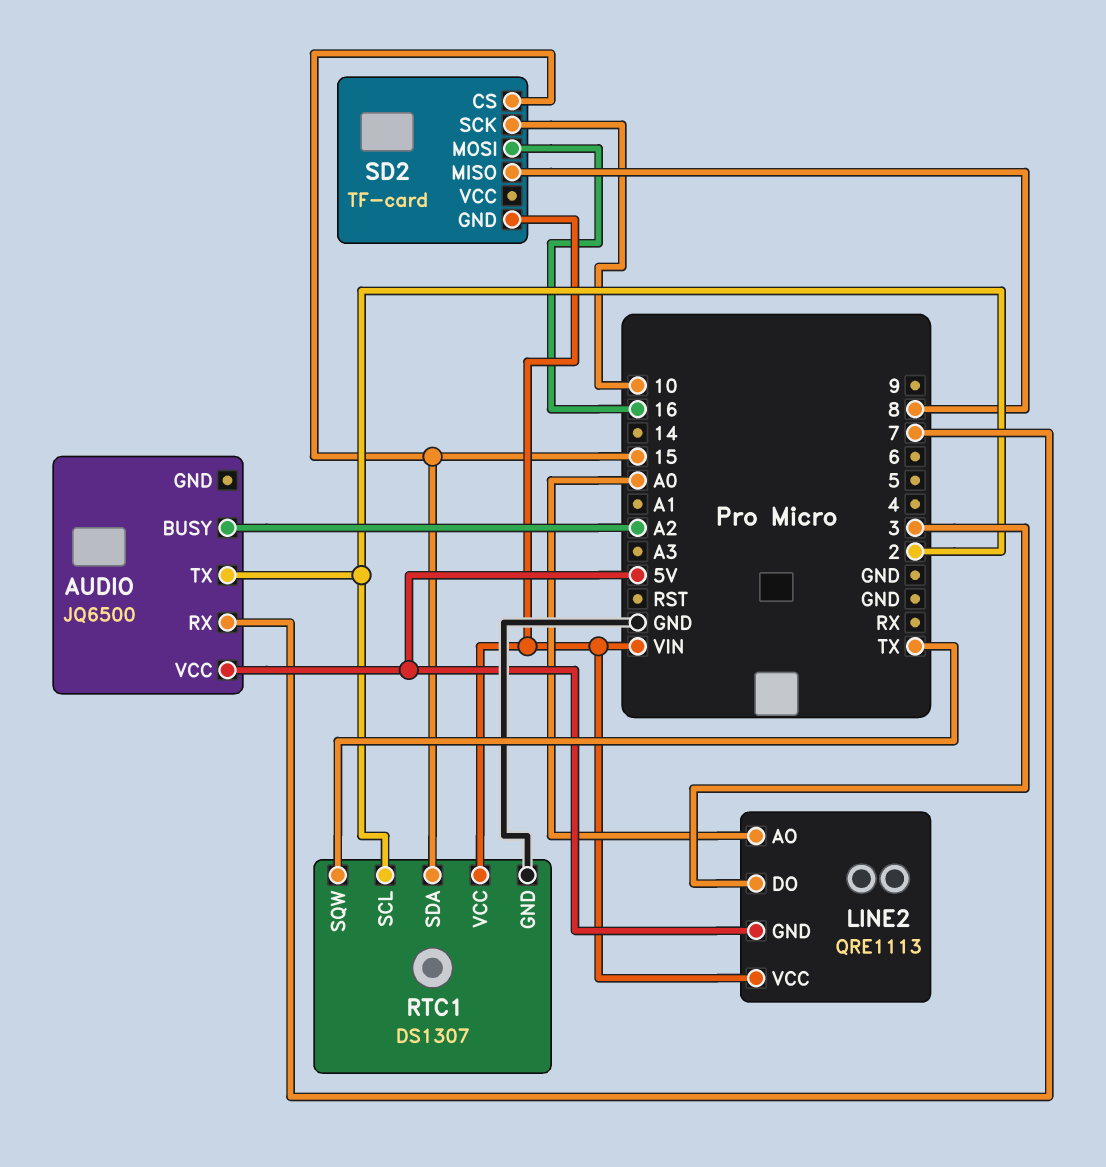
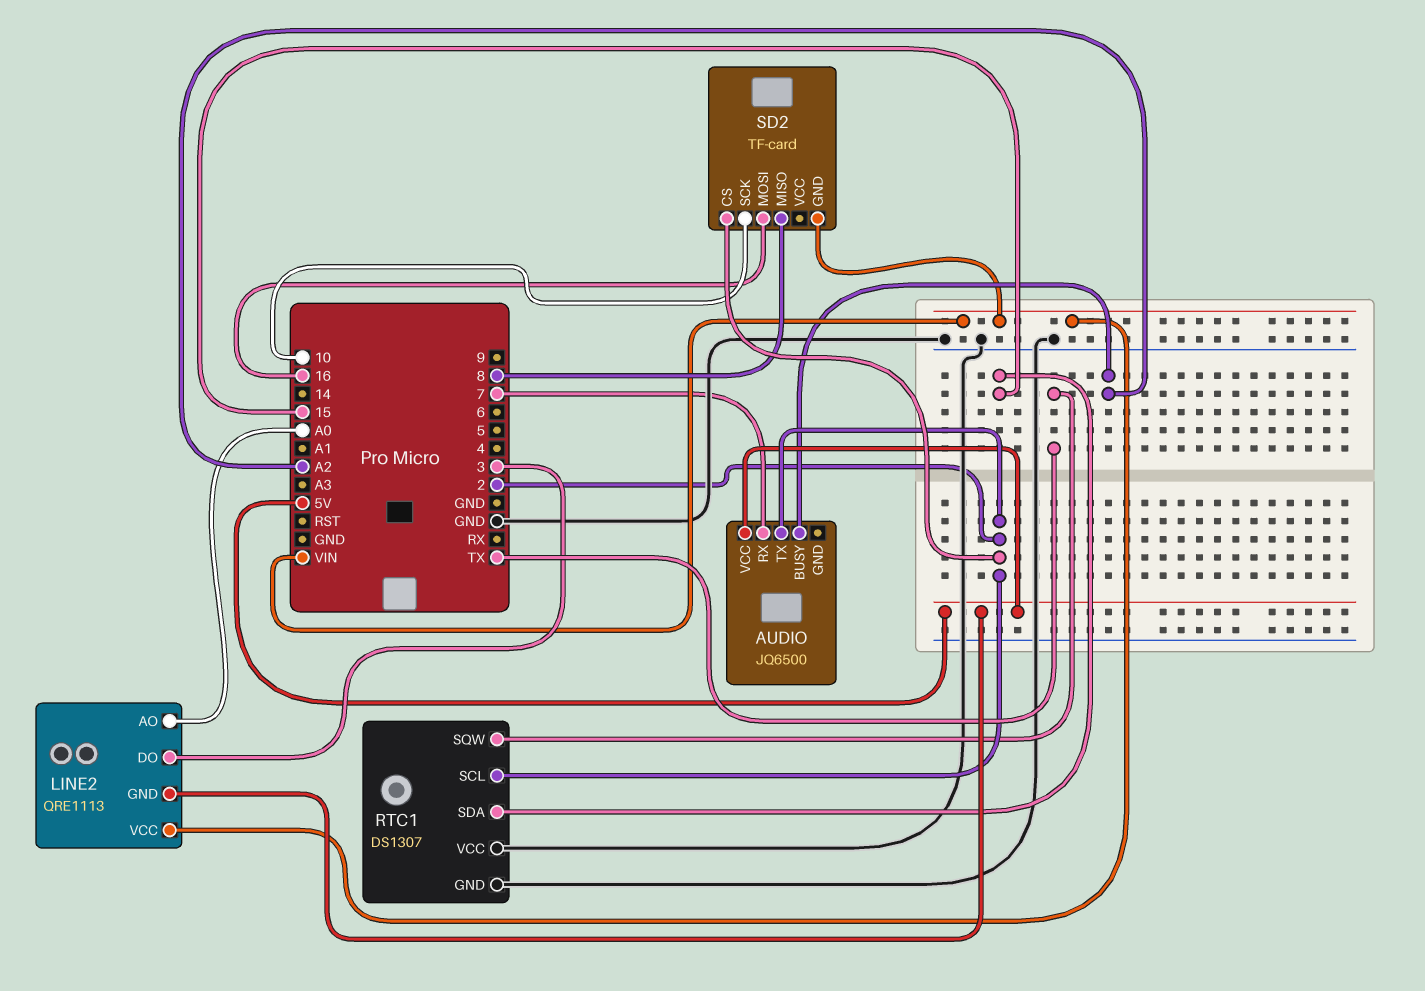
RTC1 pin VCC: VIN -> GND
SD2 pin CS: 15 -> 2

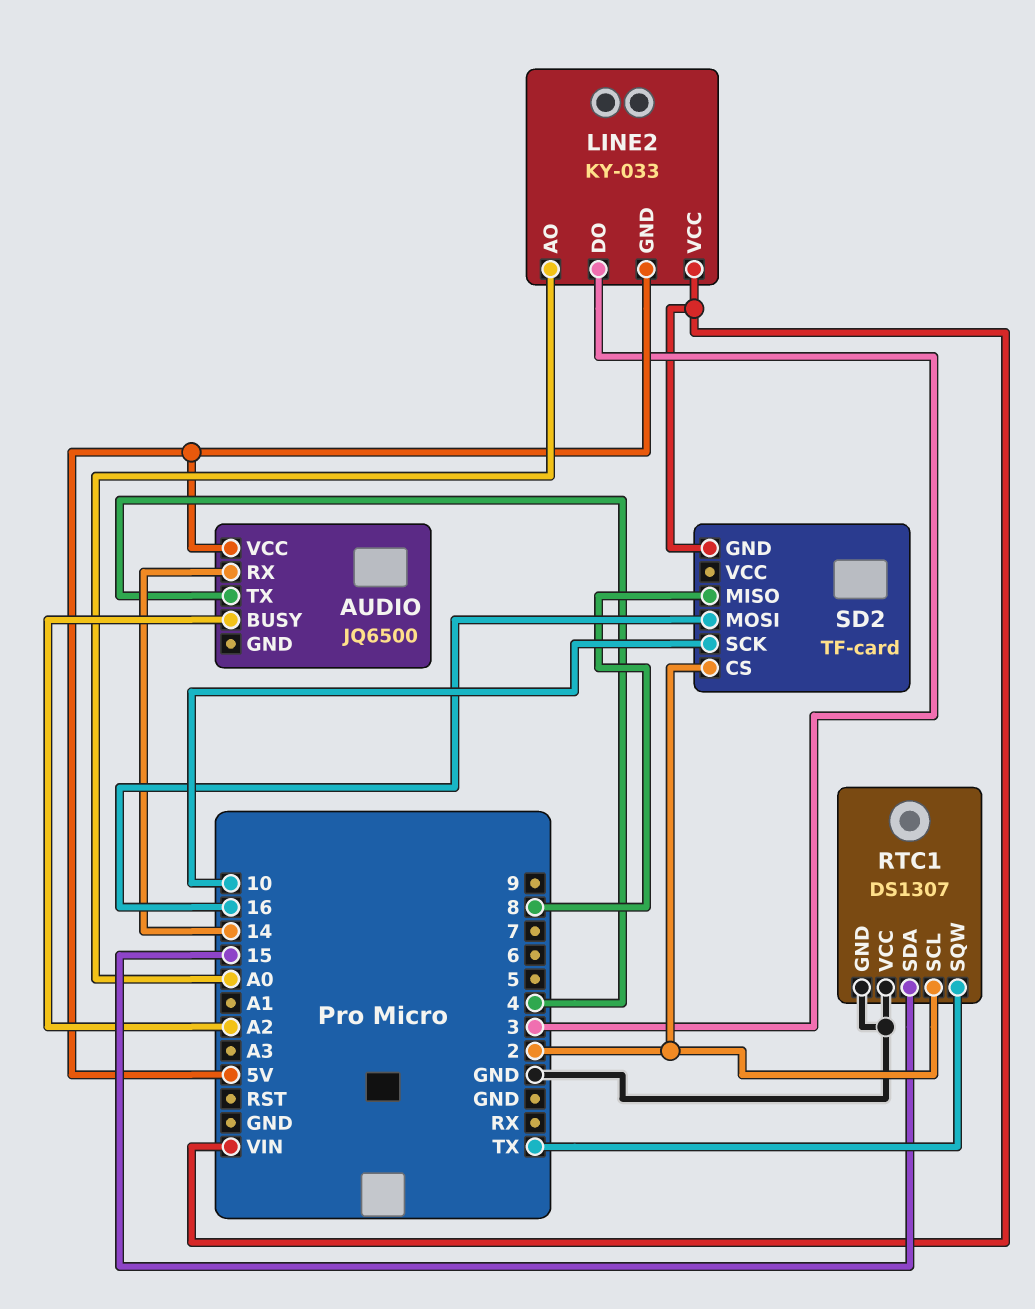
AUDIO pin RX: 7 -> 14
AUDIO pin TX: 2 -> 4
LINE2: QRE1113 -> KY-033

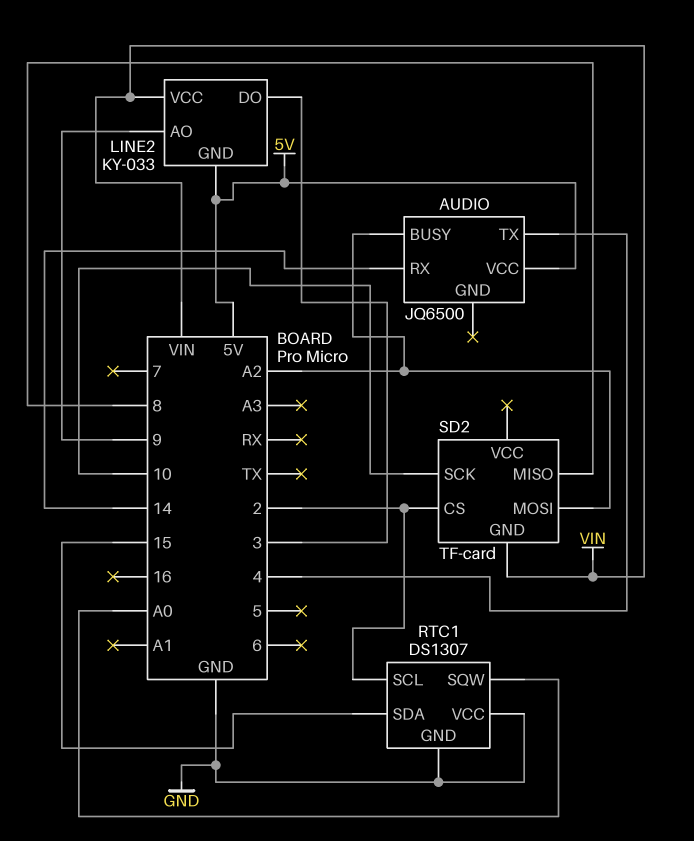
LINE2 pin AO: A0 -> 9
RTC1 pin SQW: TX -> A0
SD2 pin MOSI: 16 -> A2

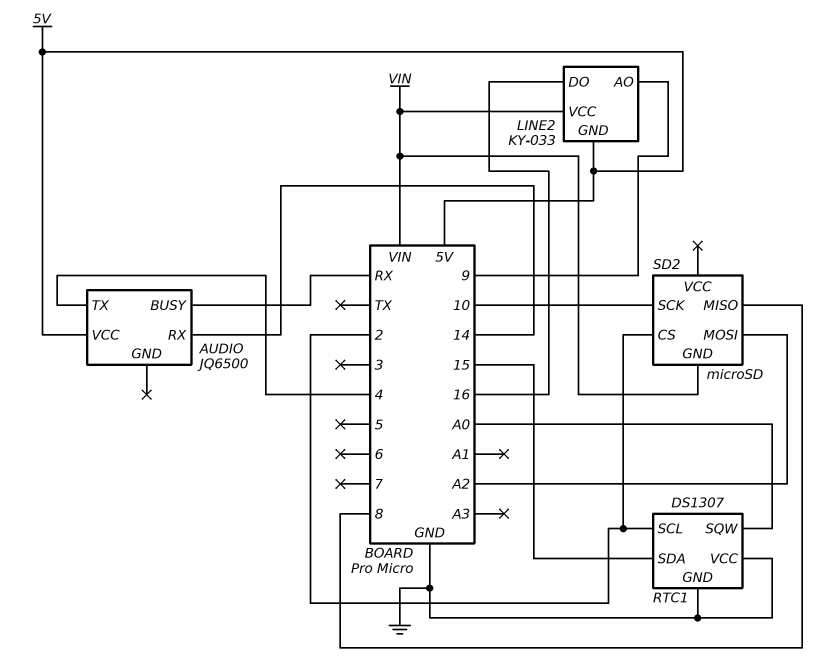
AUDIO pin BUSY: A2 -> RX
LINE2 pin DO: 3 -> 16
SD2: TF-card -> microSD

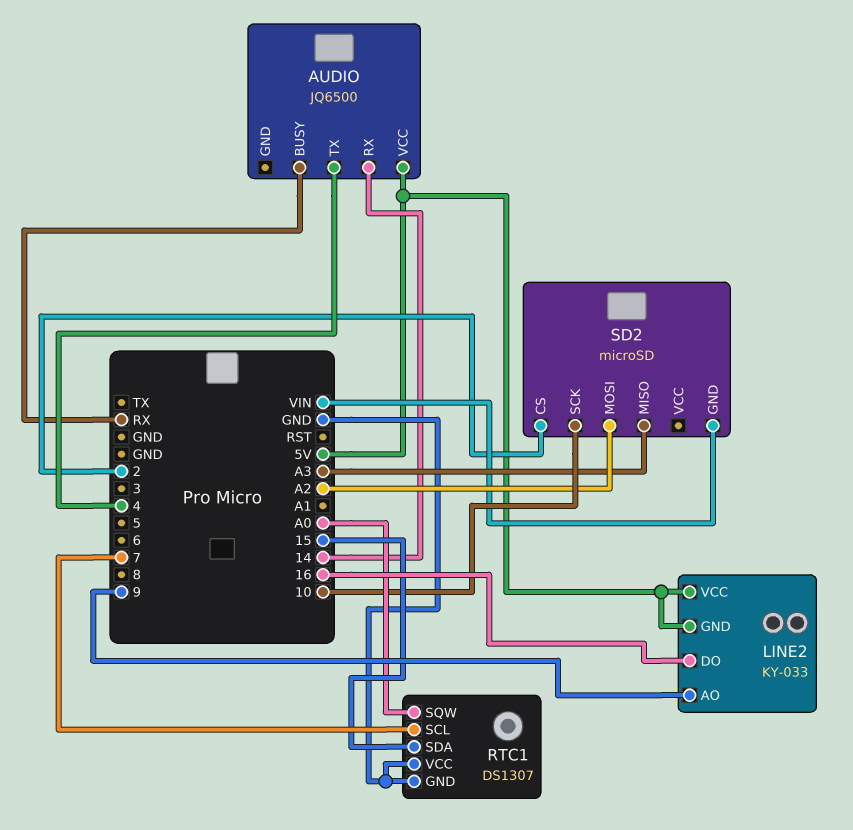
LINE2 pin VCC: VIN -> 5V
RTC1 pin SCL: 2 -> 7
SD2 pin MISO: 8 -> A3

